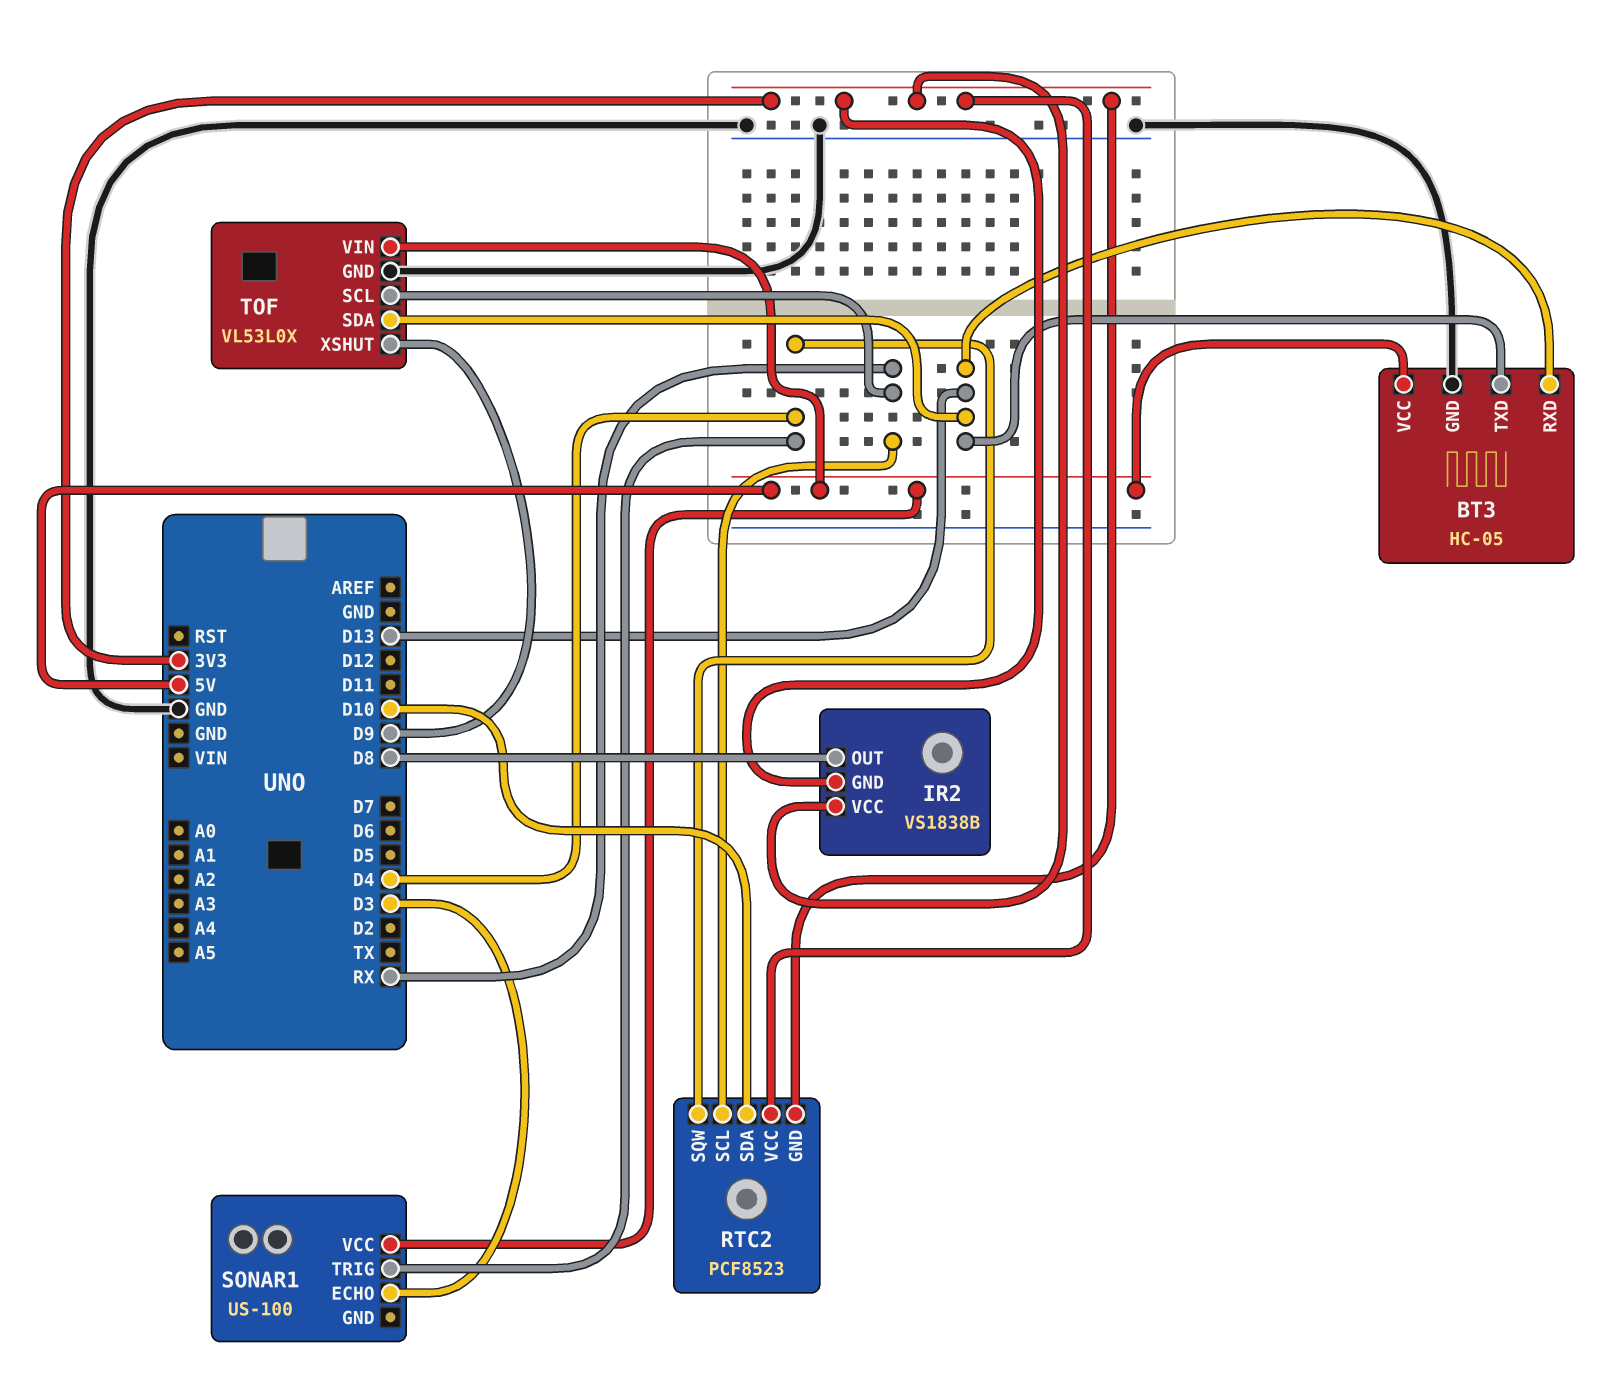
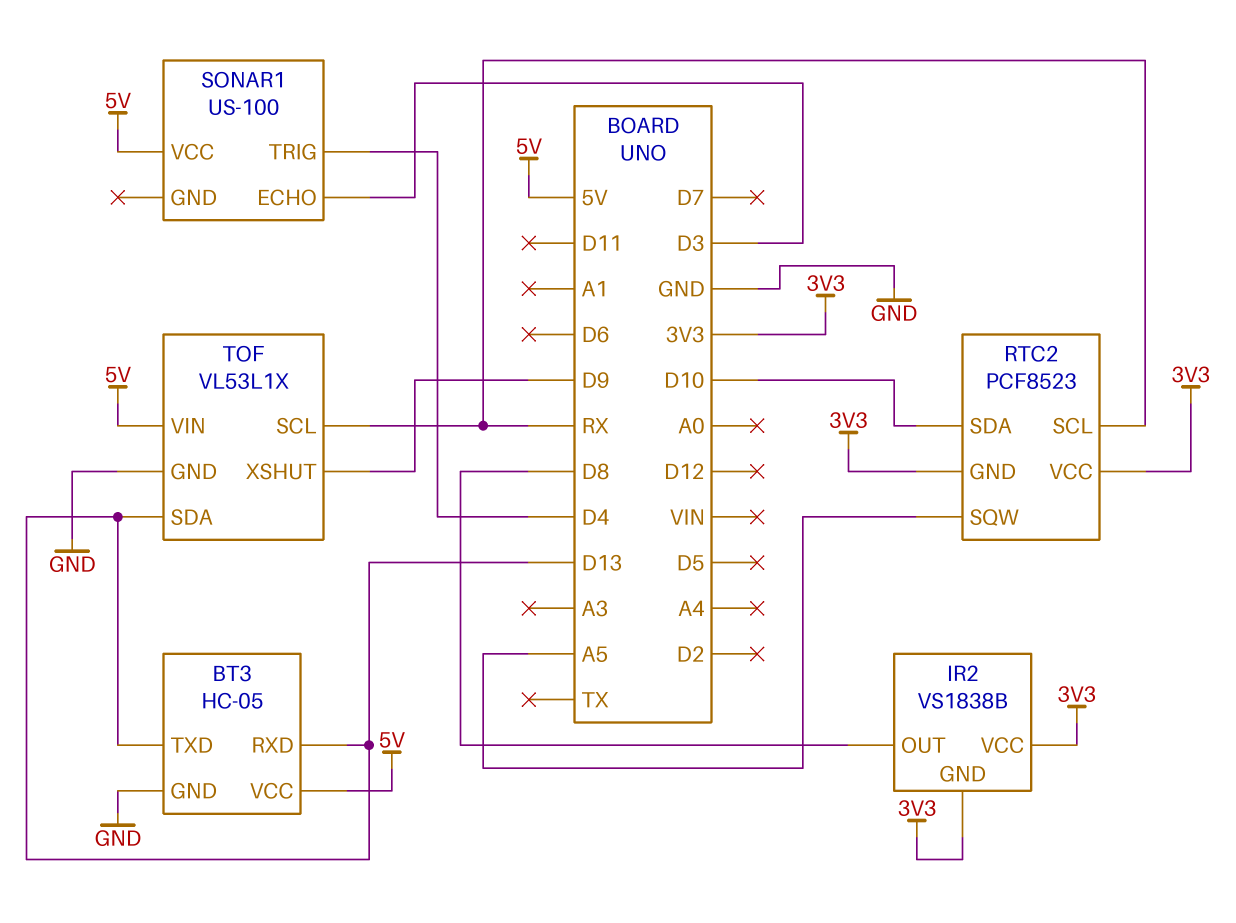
RTC2 pin SQW: D4 -> A5
TOF: VL53L0X -> VL53L1X

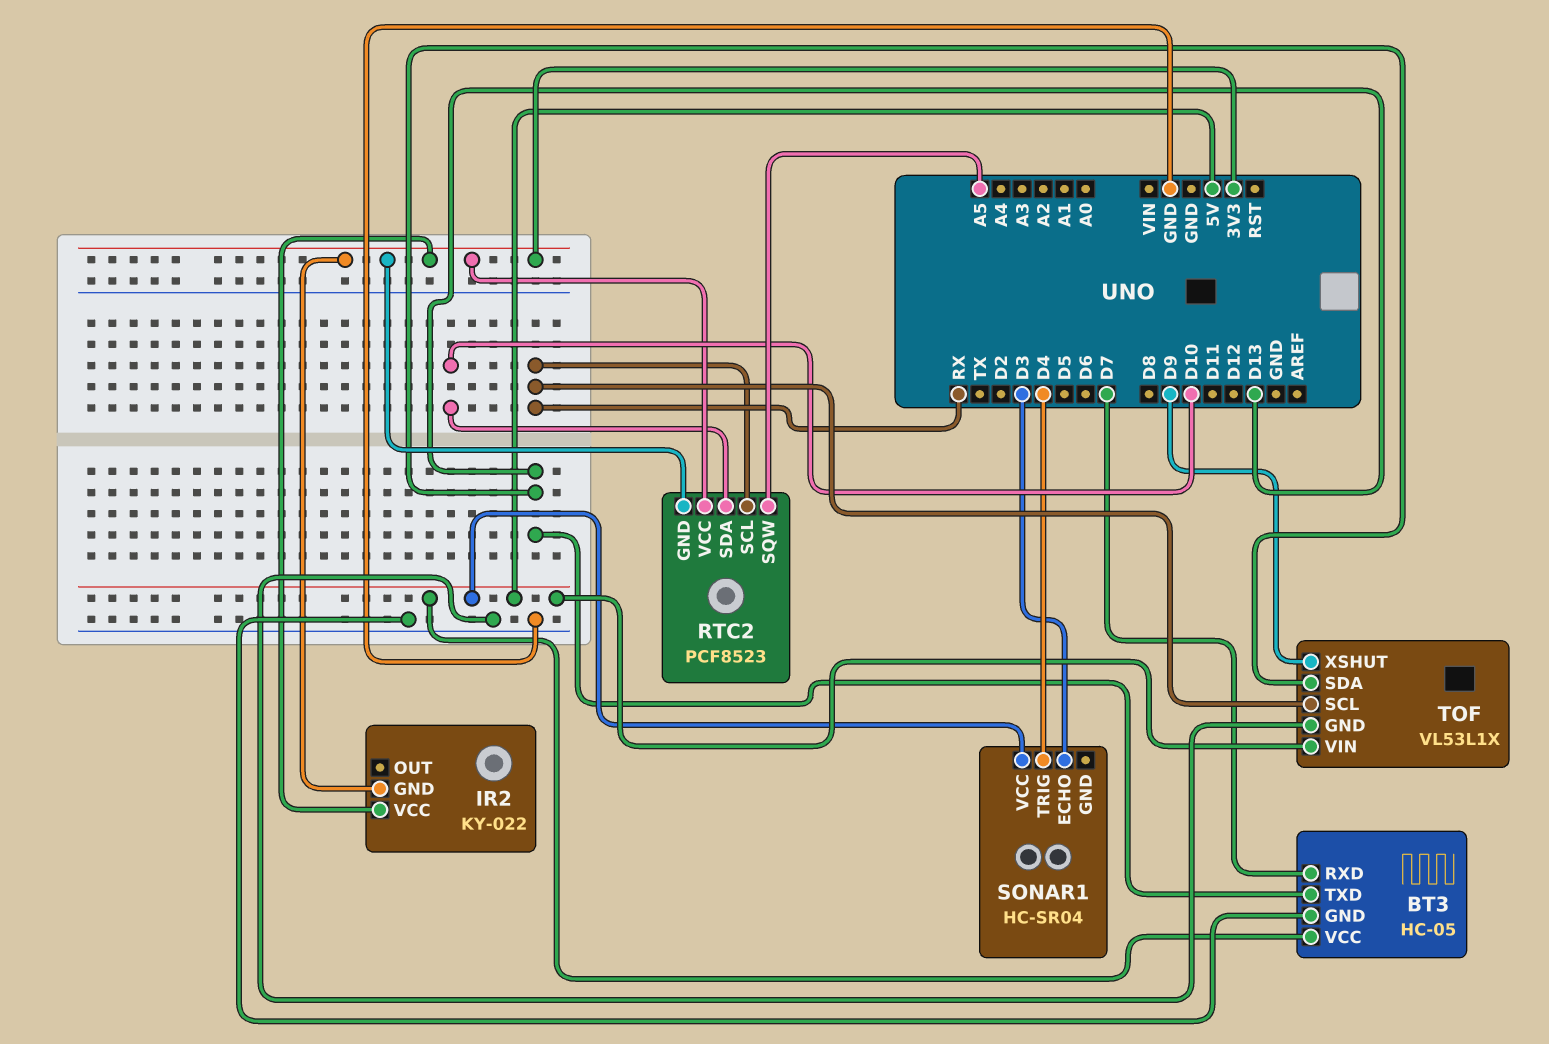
BT3 pin RXD: D13 -> D7
IR2: VS1838B -> KY-022
IR2 pin OUT: D8 -> none
SONAR1: US-100 -> HC-SR04

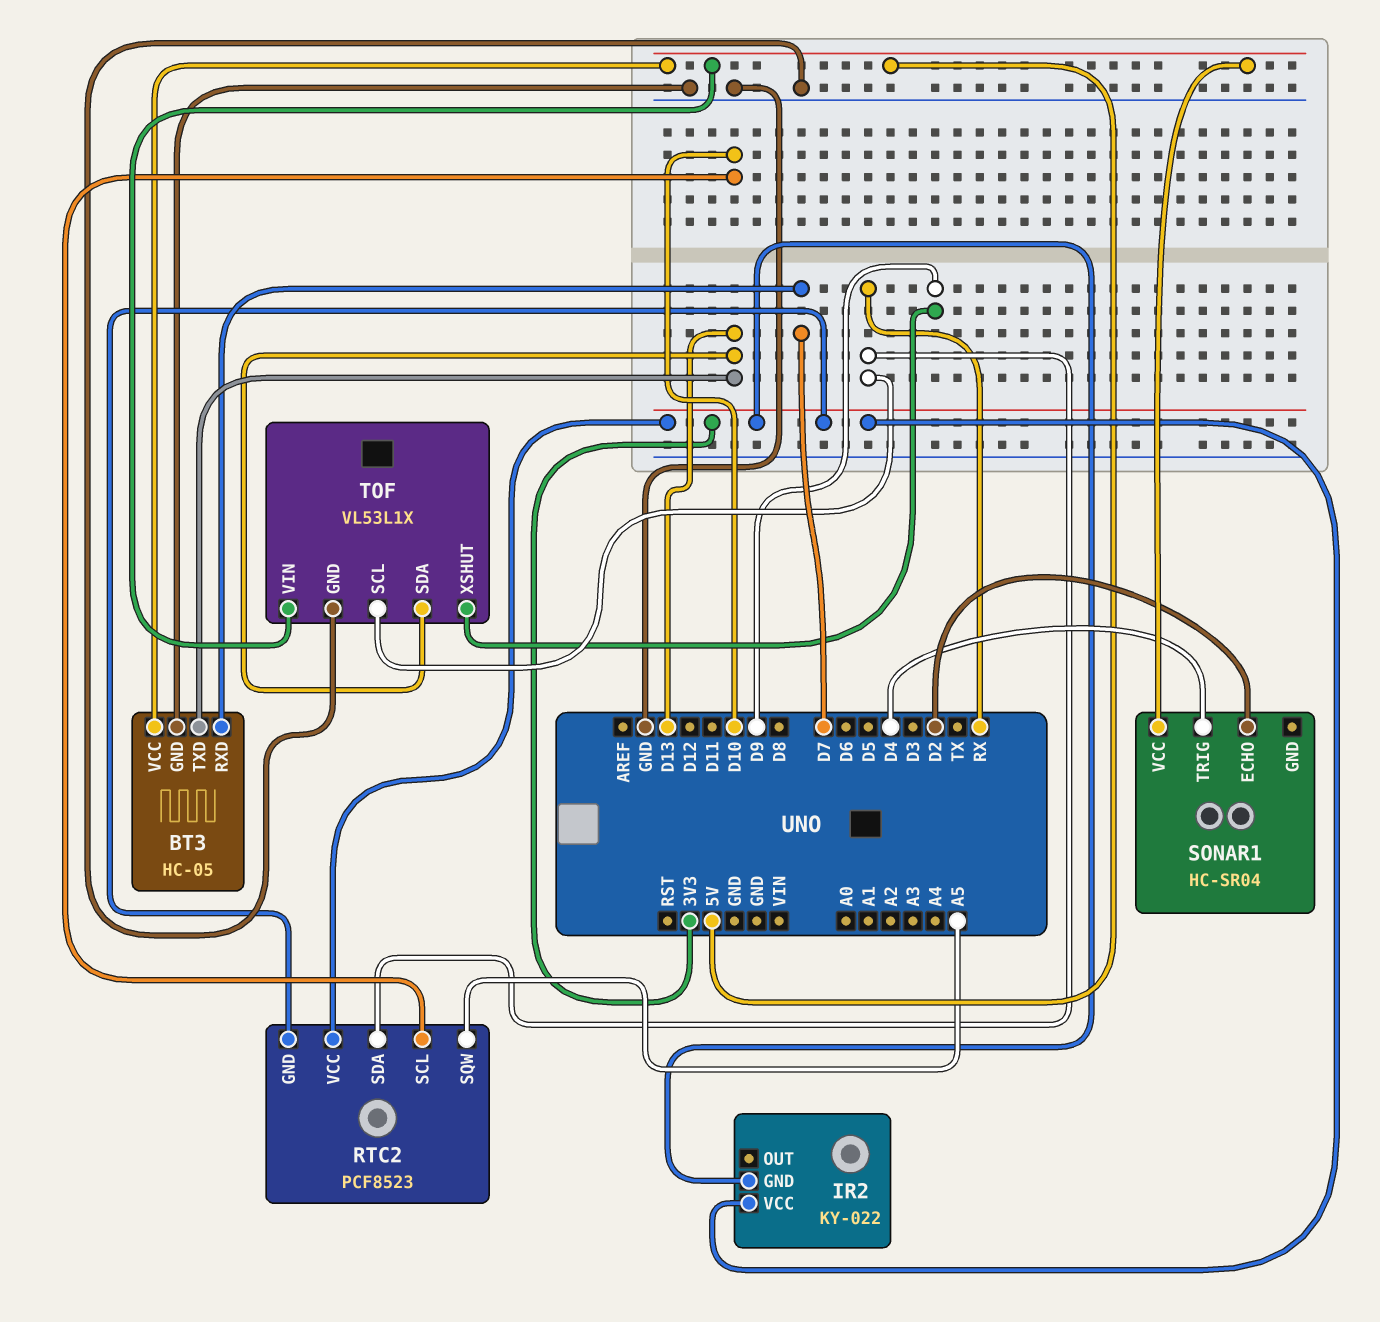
RTC2 pin SCL: RX -> D10
RTC2 pin SDA: D10 -> RX
SONAR1 pin ECHO: D3 -> D2

